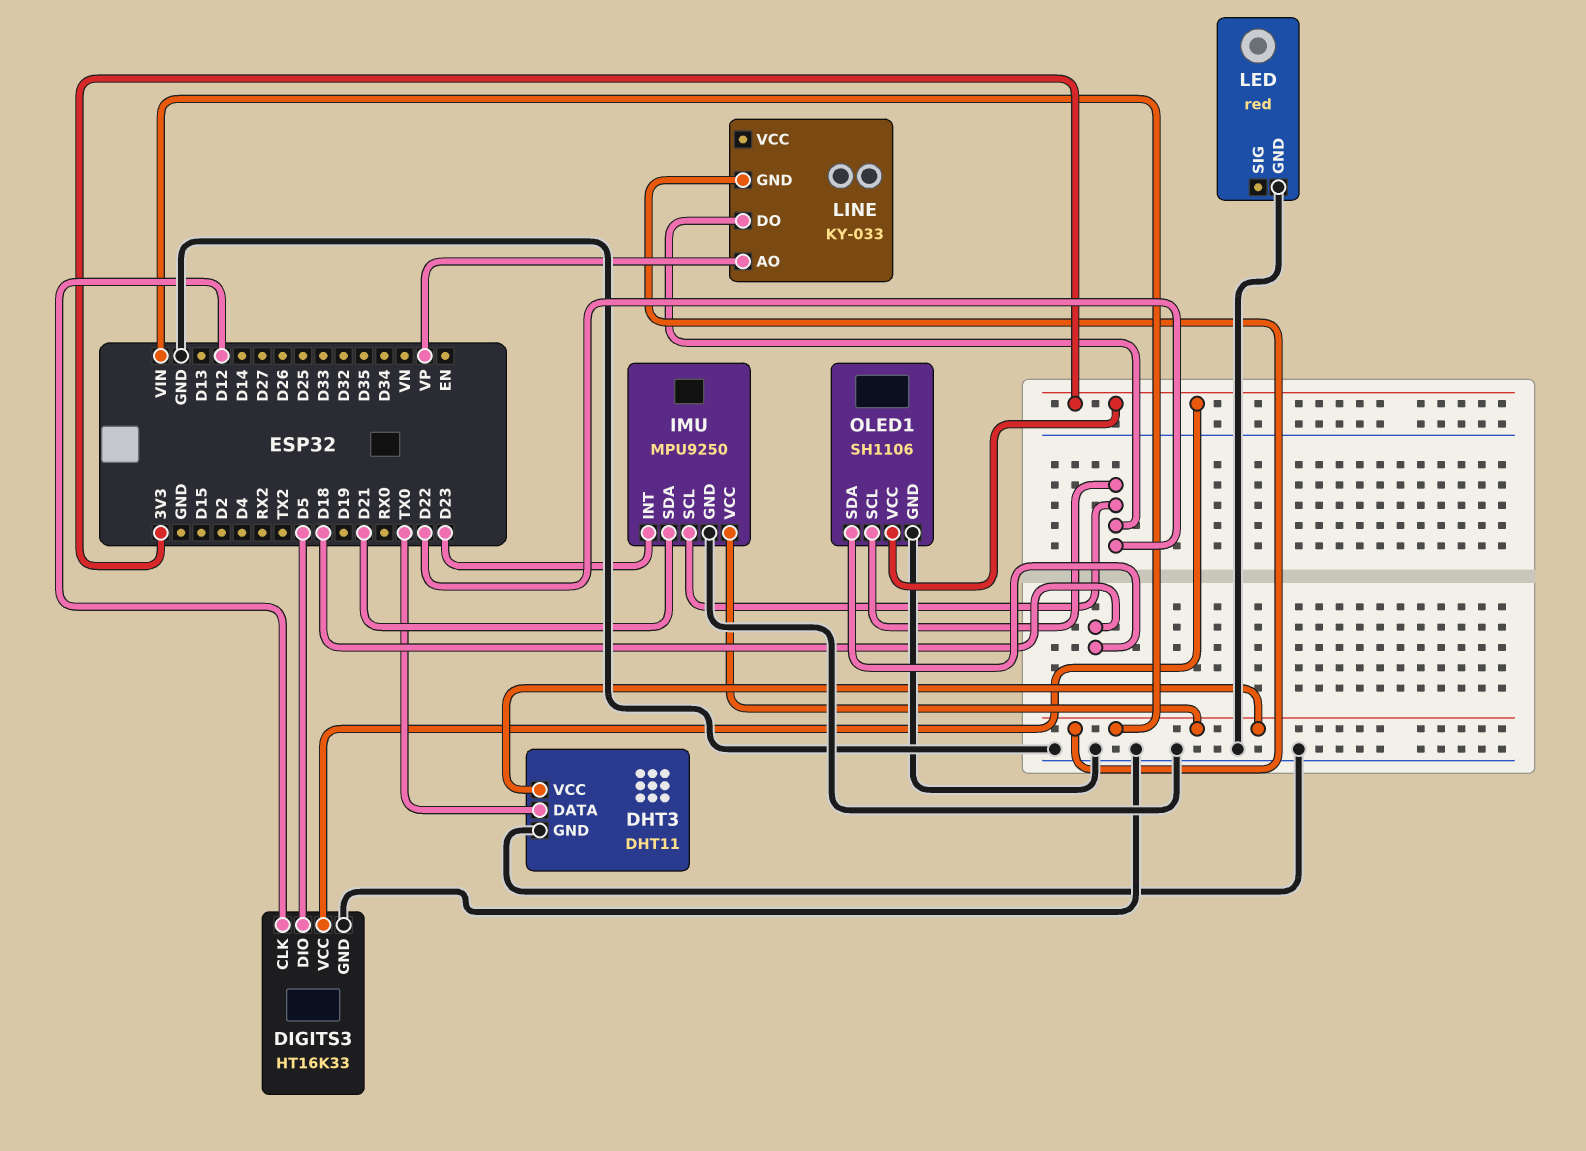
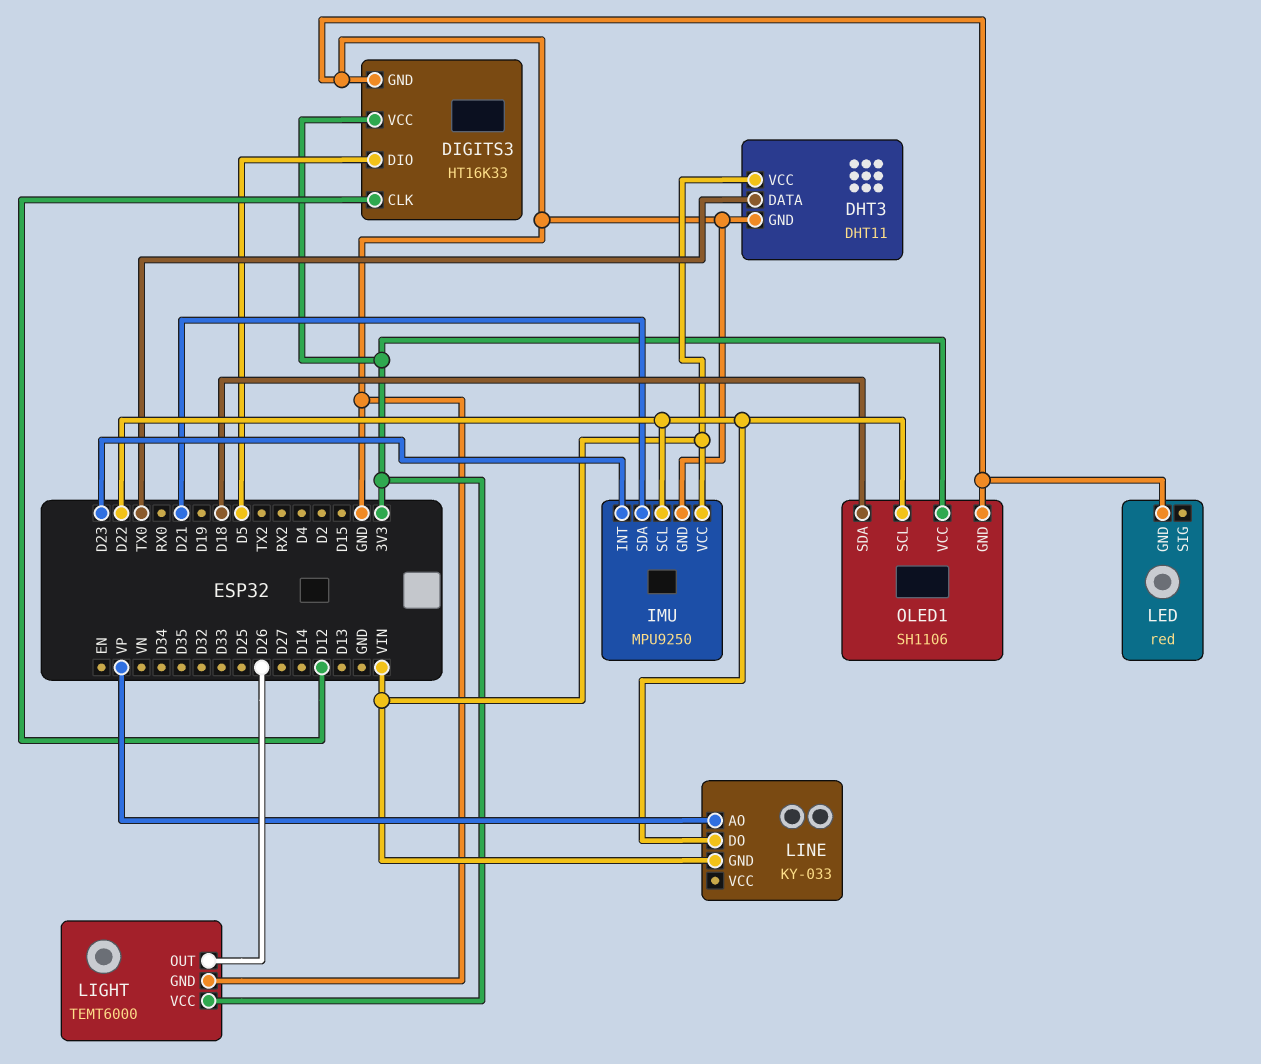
LIGHT: none -> TEMT6000
LIGHT pin GND: none -> GND
LIGHT pin OUT: none -> D26
LIGHT pin VCC: none -> 3V3

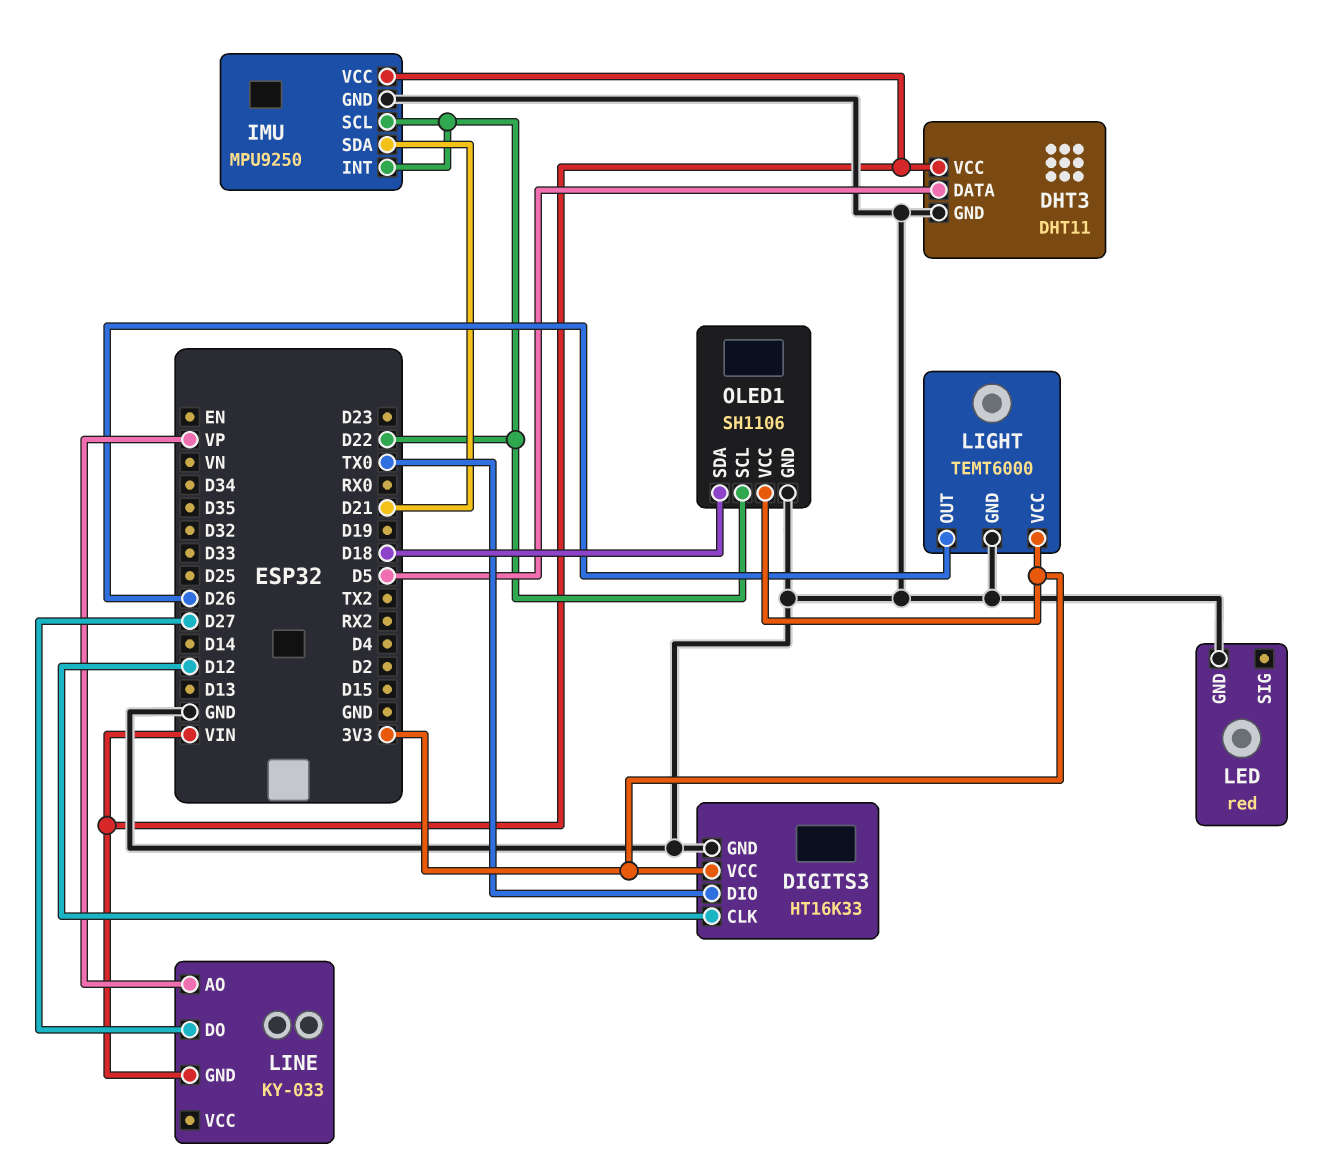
DHT3 pin DATA: TX0 -> D5
DIGITS3 pin DIO: D5 -> TX0
IMU pin INT: D23 -> D22
LINE pin DO: D22 -> D27

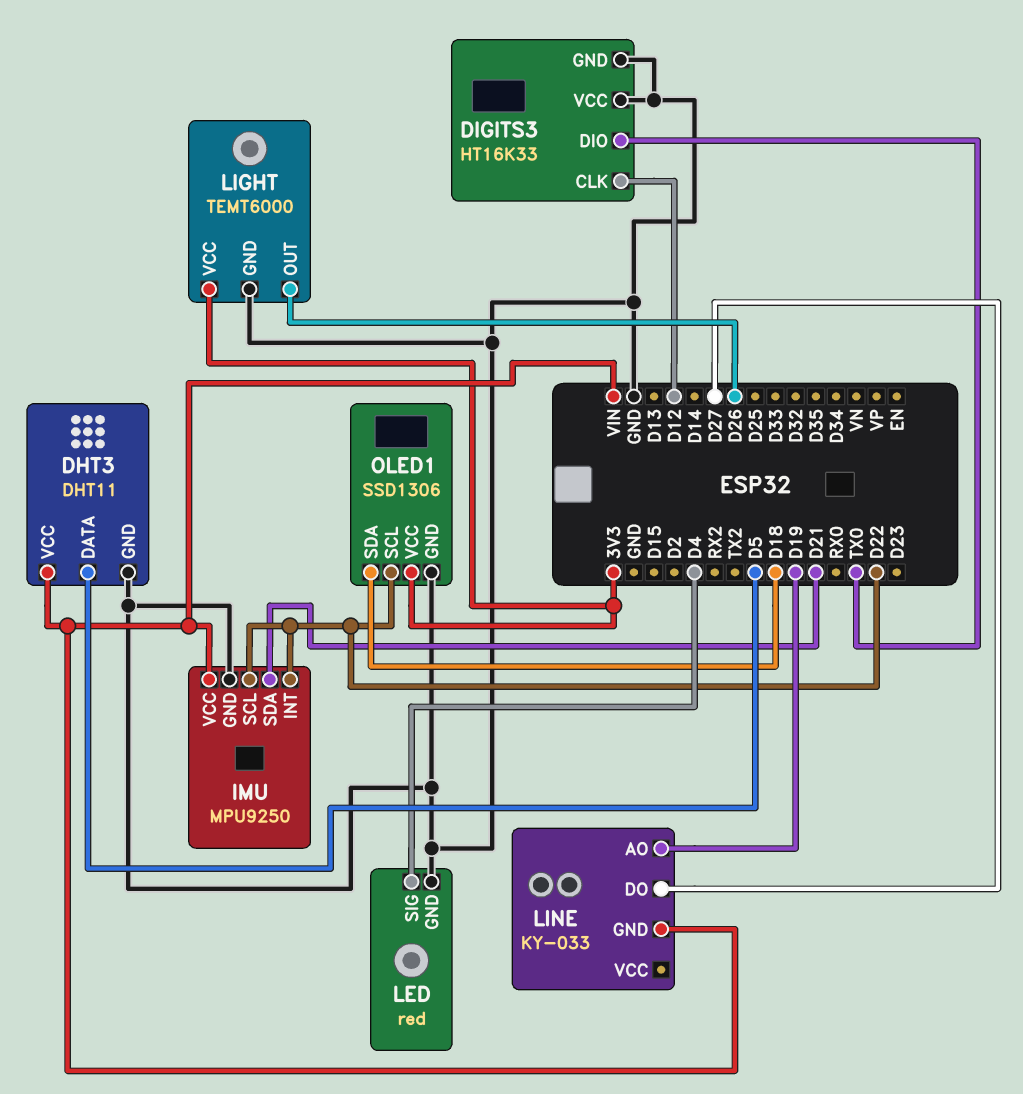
DIGITS3 pin VCC: 3V3 -> GND
LED pin SIG: none -> D4
LINE pin AO: VP -> D19
OLED1: SH1106 -> SSD1306

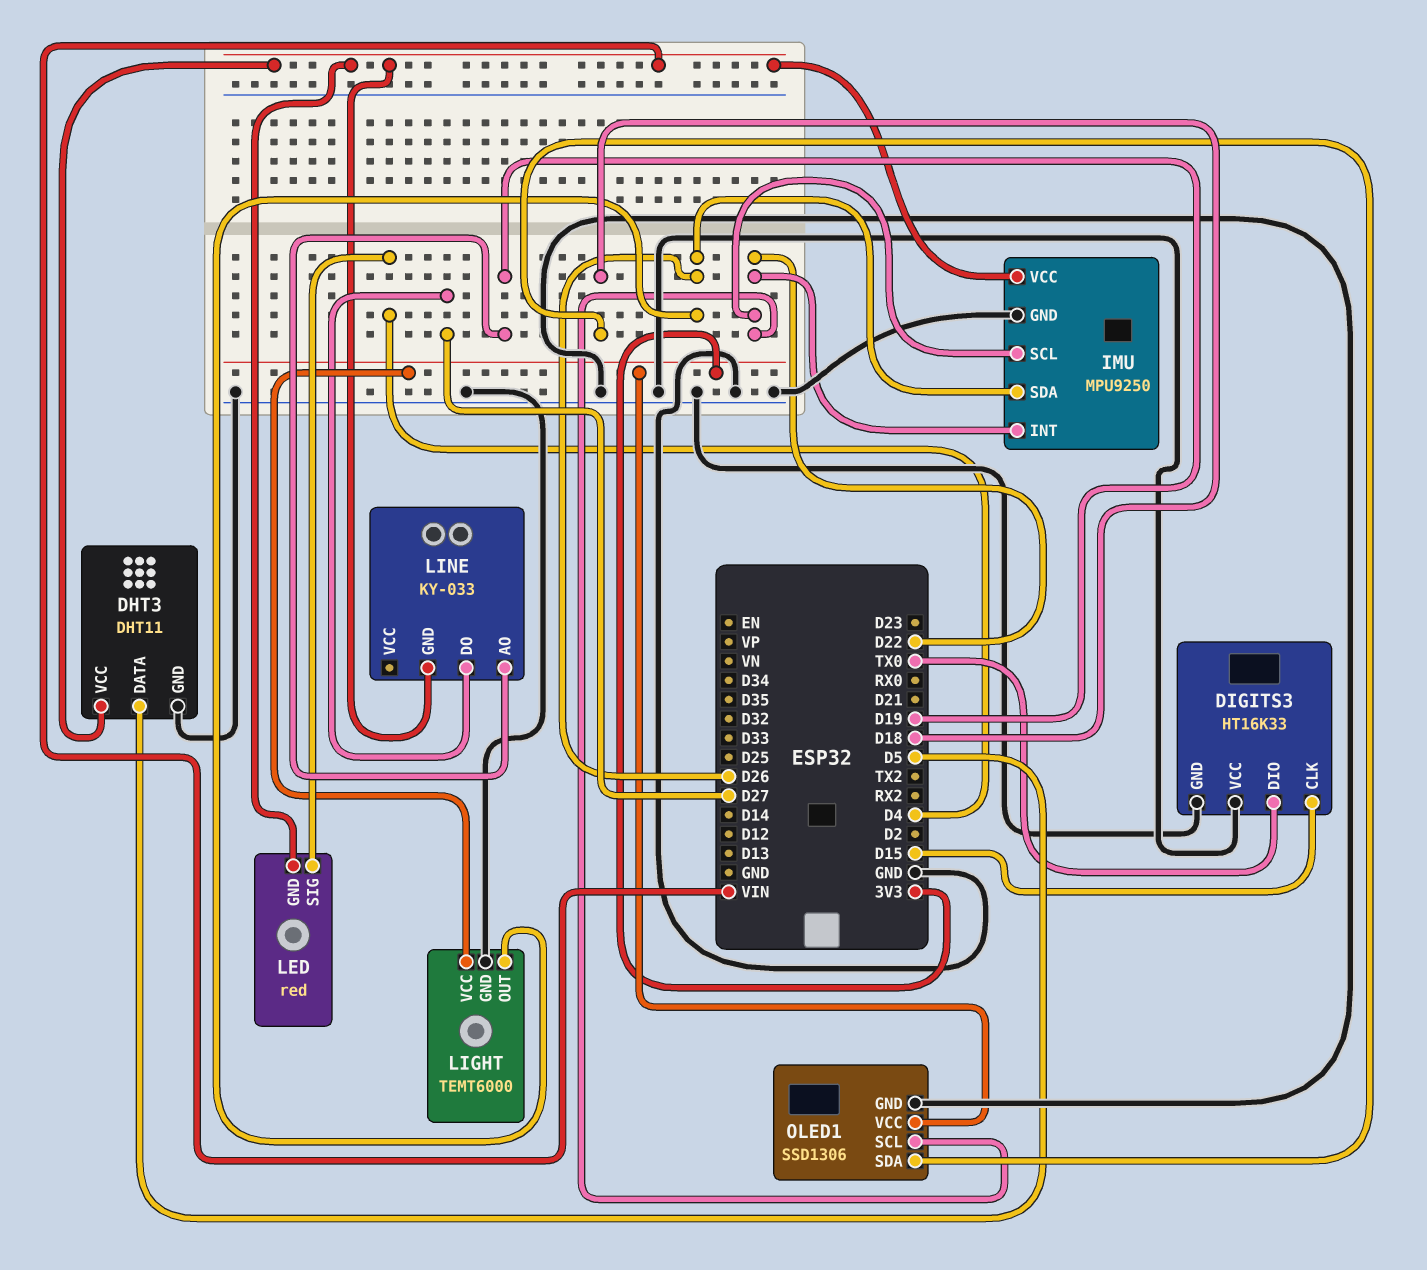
DIGITS3 pin CLK: D12 -> D15
IMU pin SDA: D21 -> D26
LED pin GND: GND -> VIN

